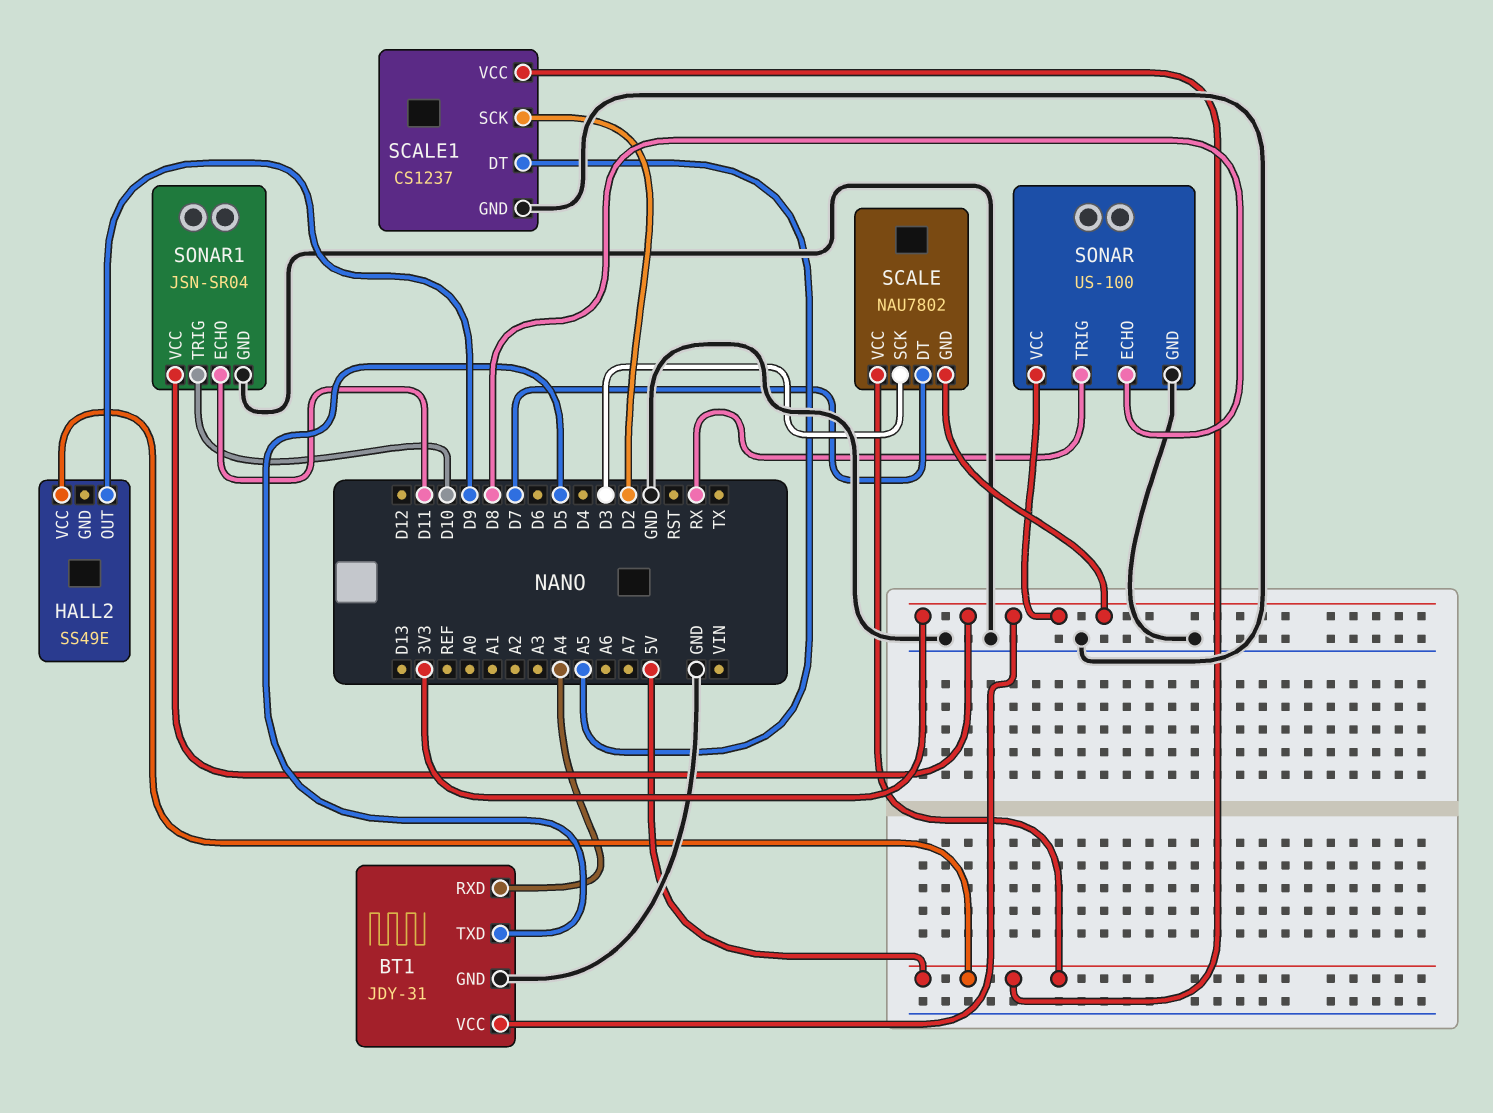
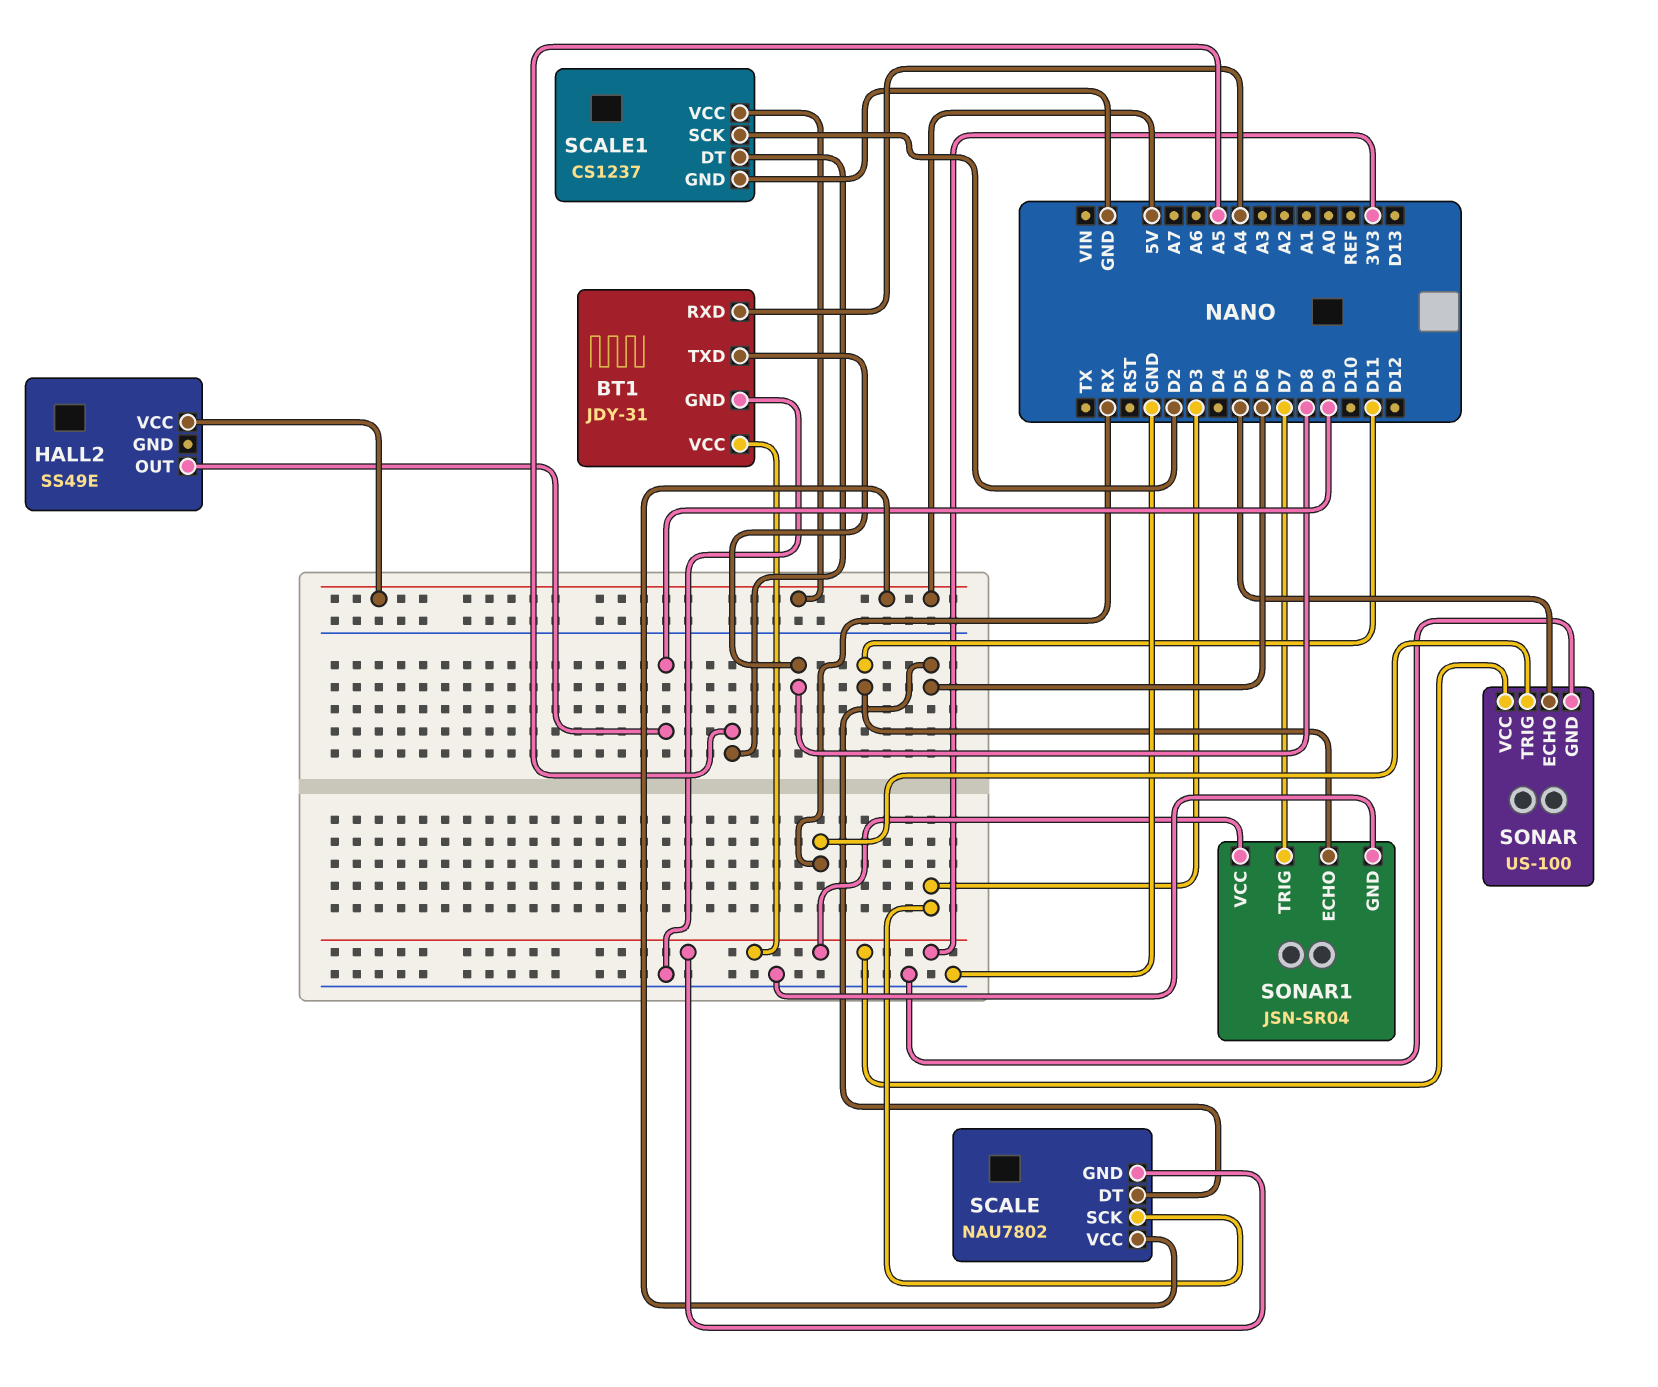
BT1 pin TXD: D5 -> D8
SCALE pin DT: D7 -> D6
SONAR pin ECHO: D8 -> D5
SONAR1 pin TRIG: D10 -> D7

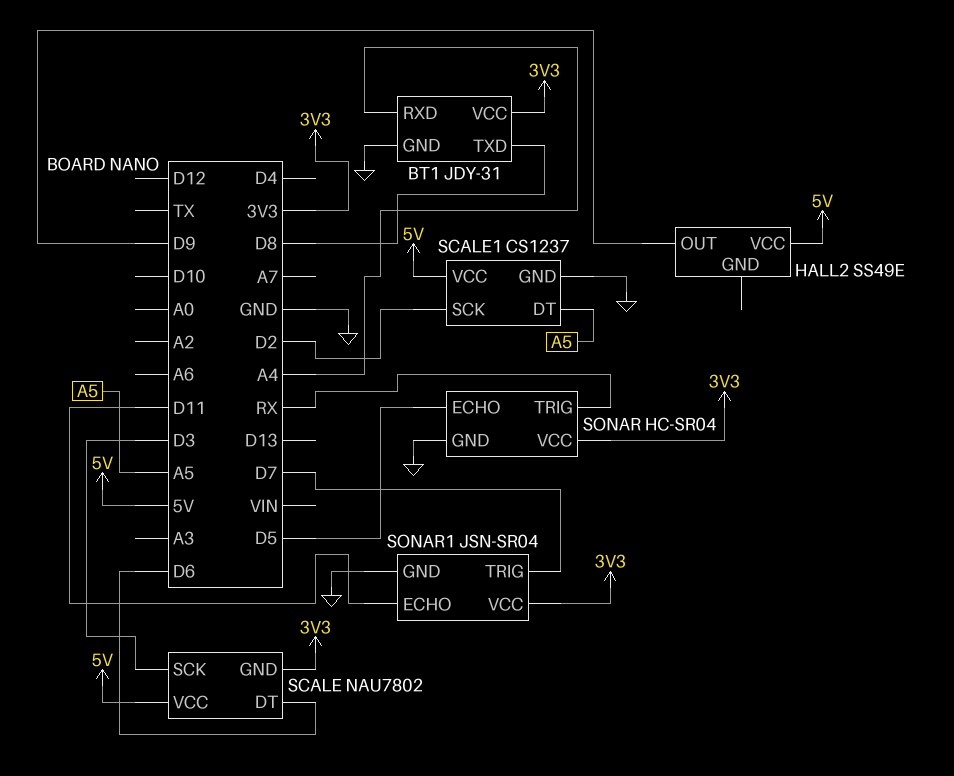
SONAR: US-100 -> HC-SR04

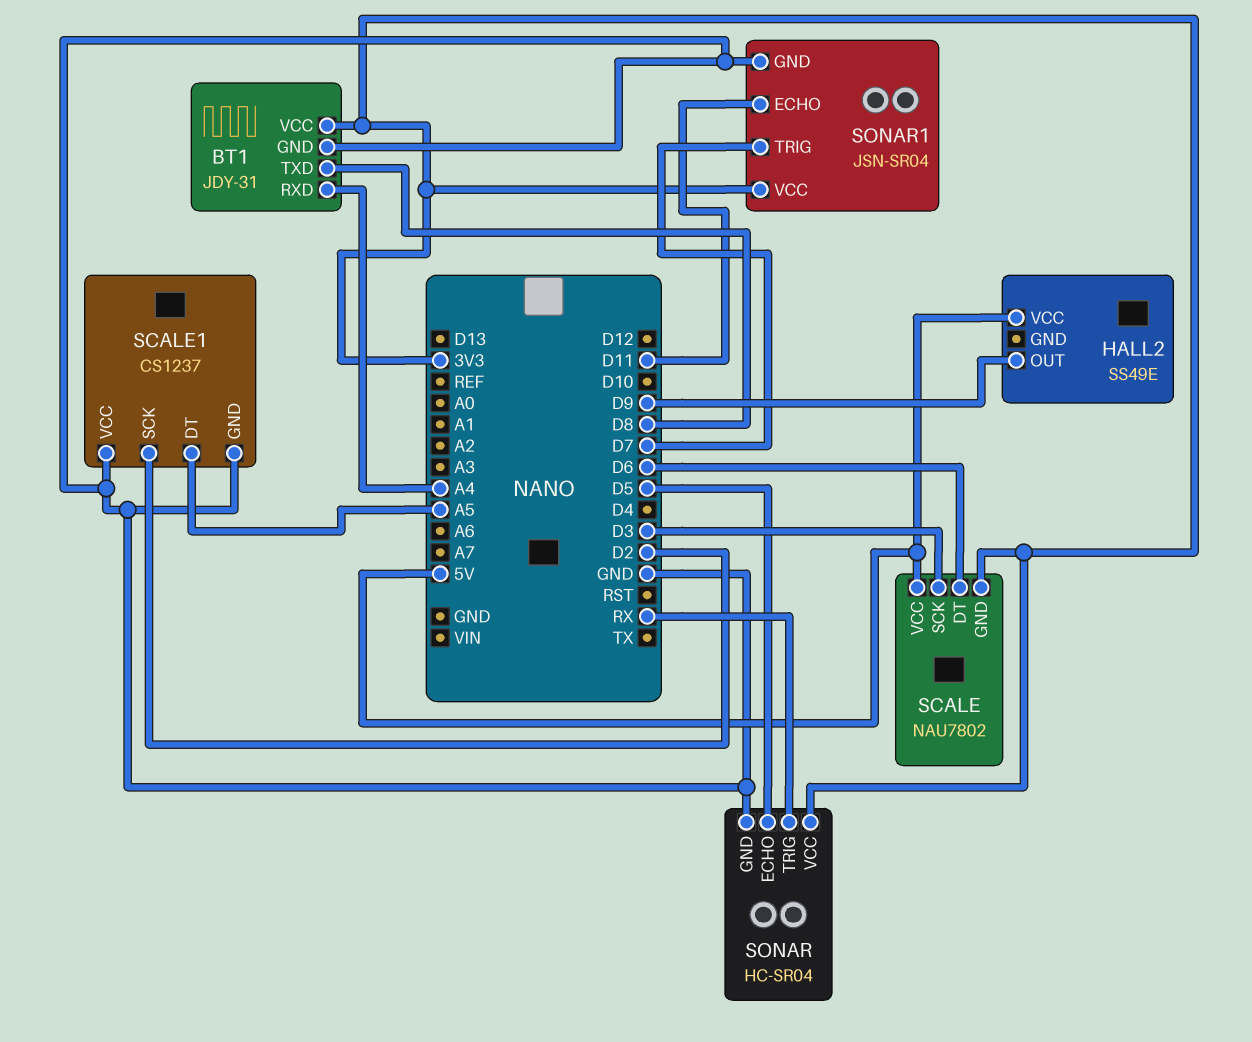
SCALE1 pin VCC: 5V -> GND

